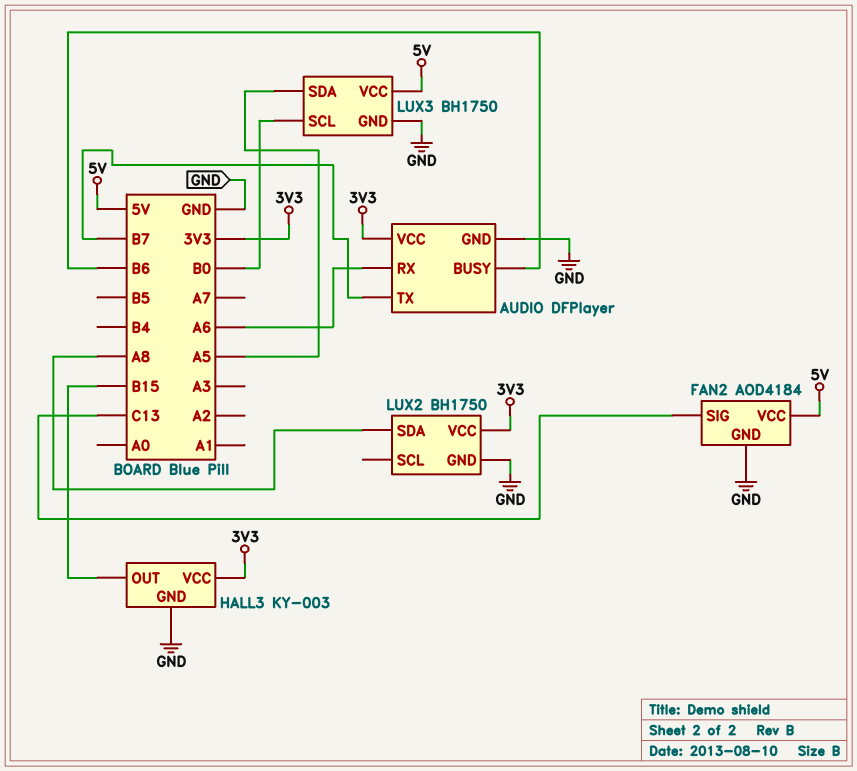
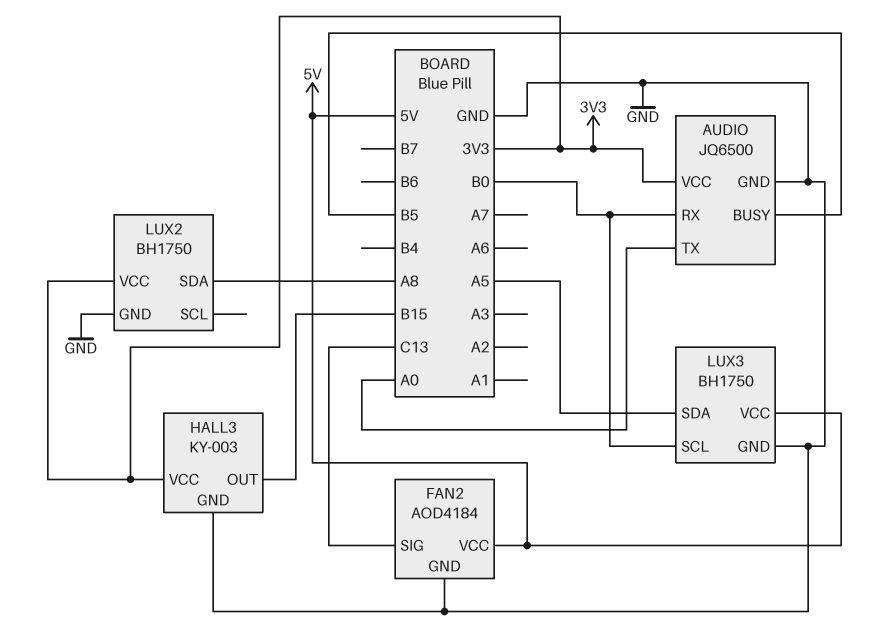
AUDIO: DFPlayer -> JQ6500
AUDIO pin BUSY: B6 -> B5
AUDIO pin RX: A6 -> B0
AUDIO pin TX: B7 -> A0

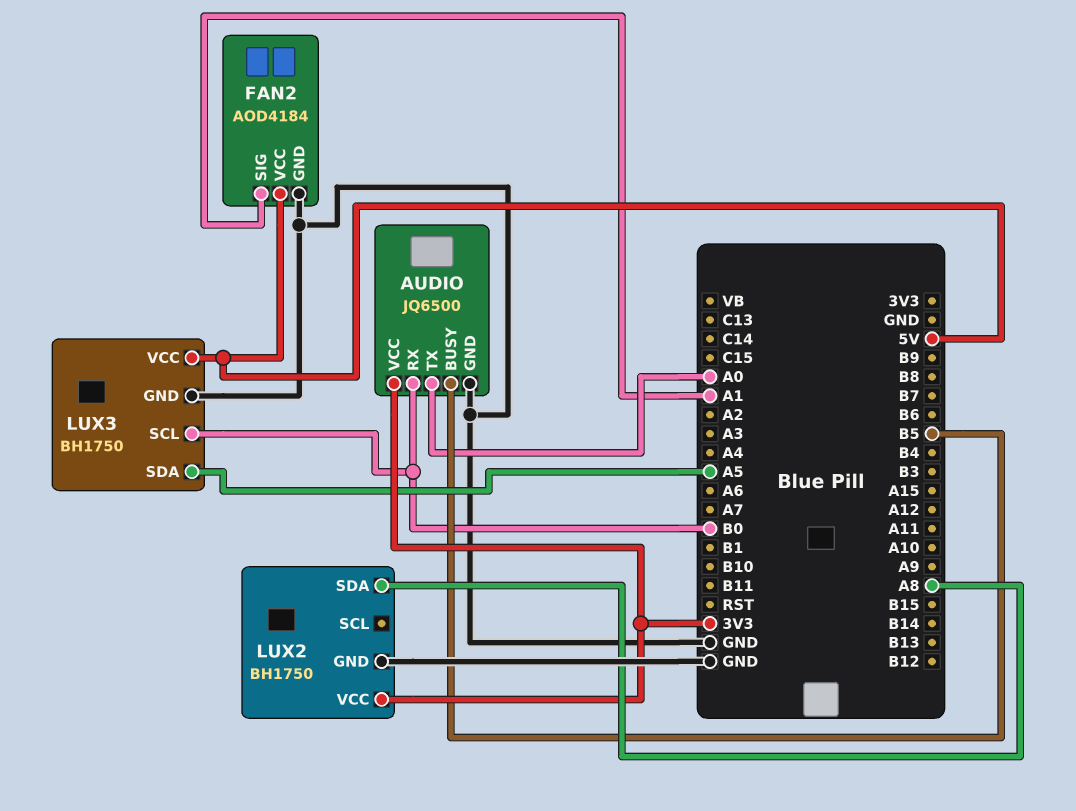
FAN2 pin SIG: C13 -> A1
HALL3: KY-003 -> none
HALL3 pin GND: GND -> none
HALL3 pin OUT: B15 -> none
HALL3 pin VCC: 3V3 -> none

